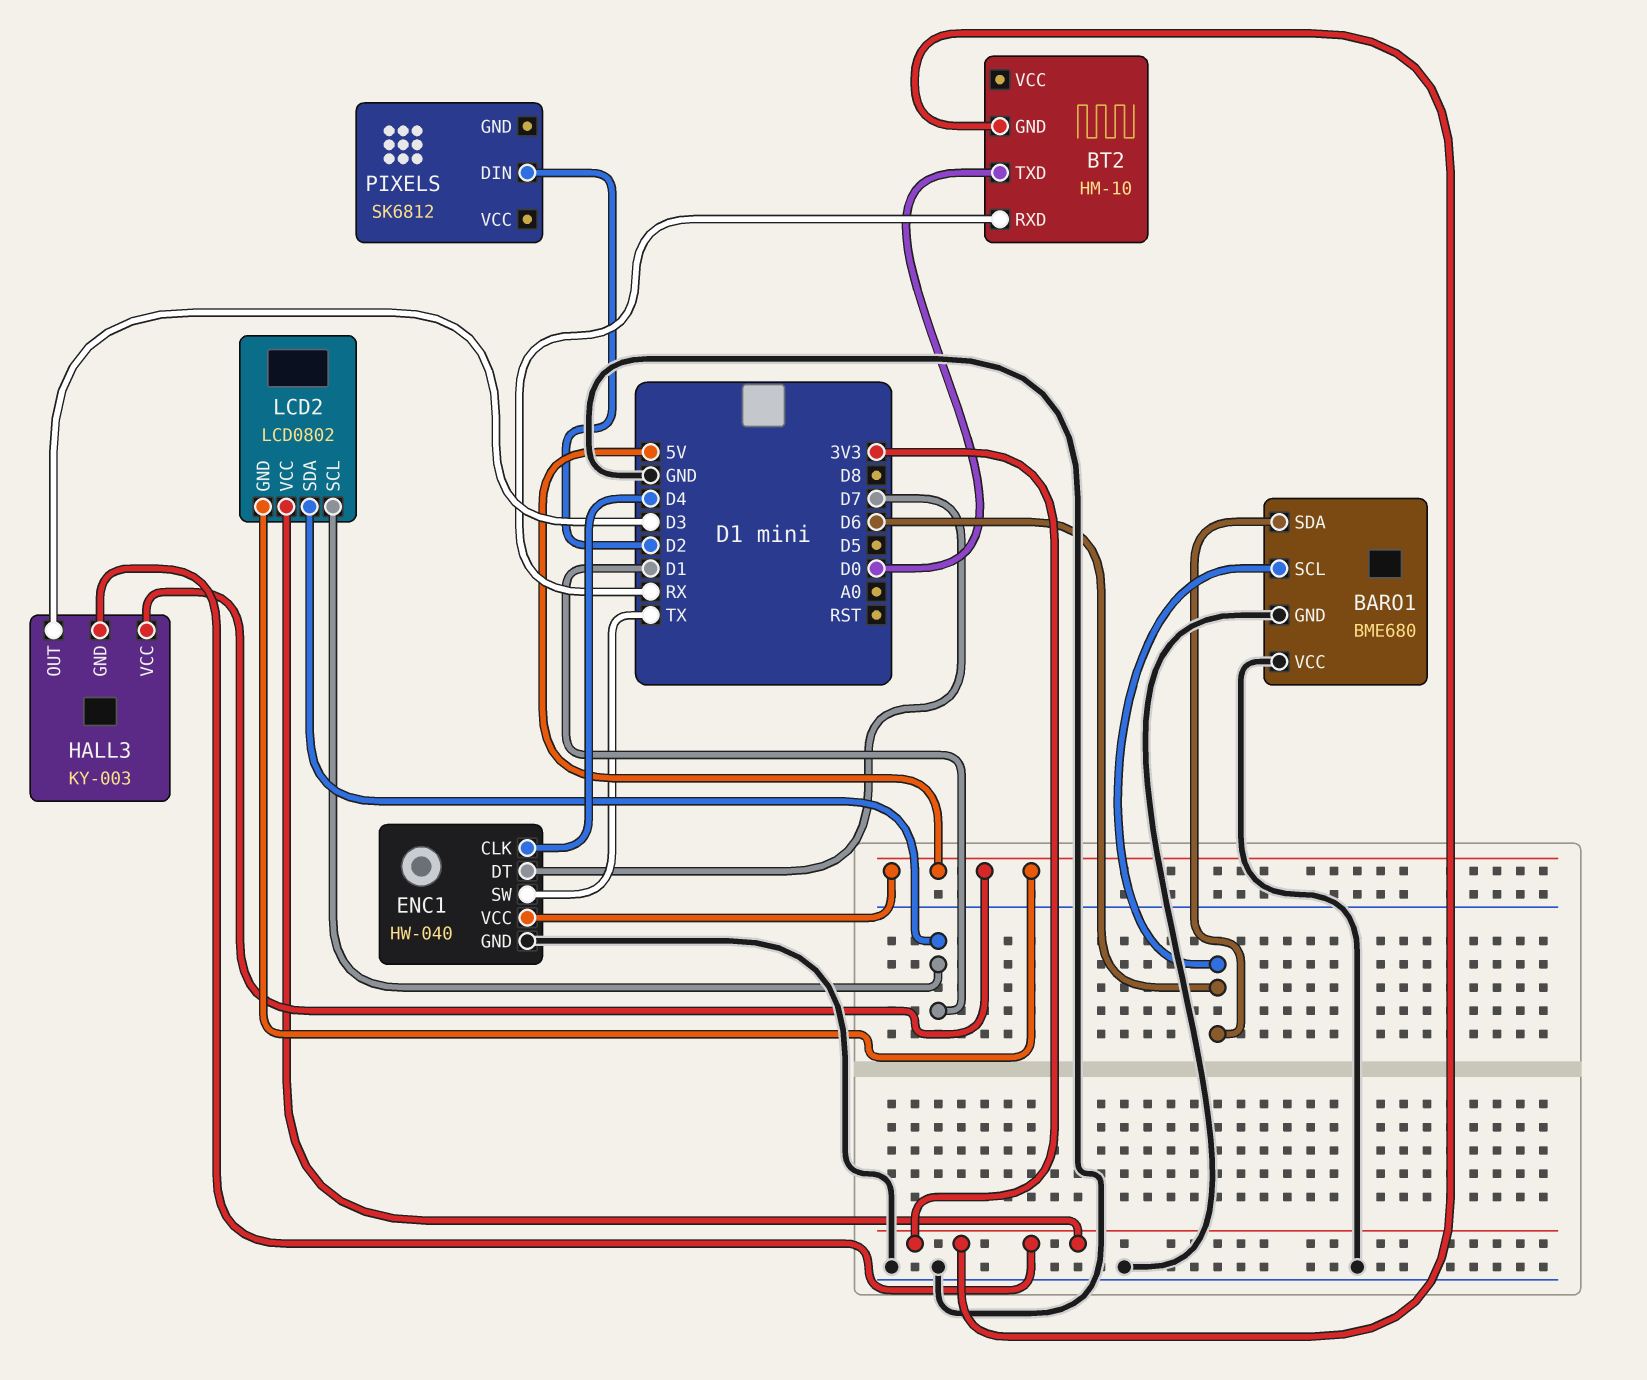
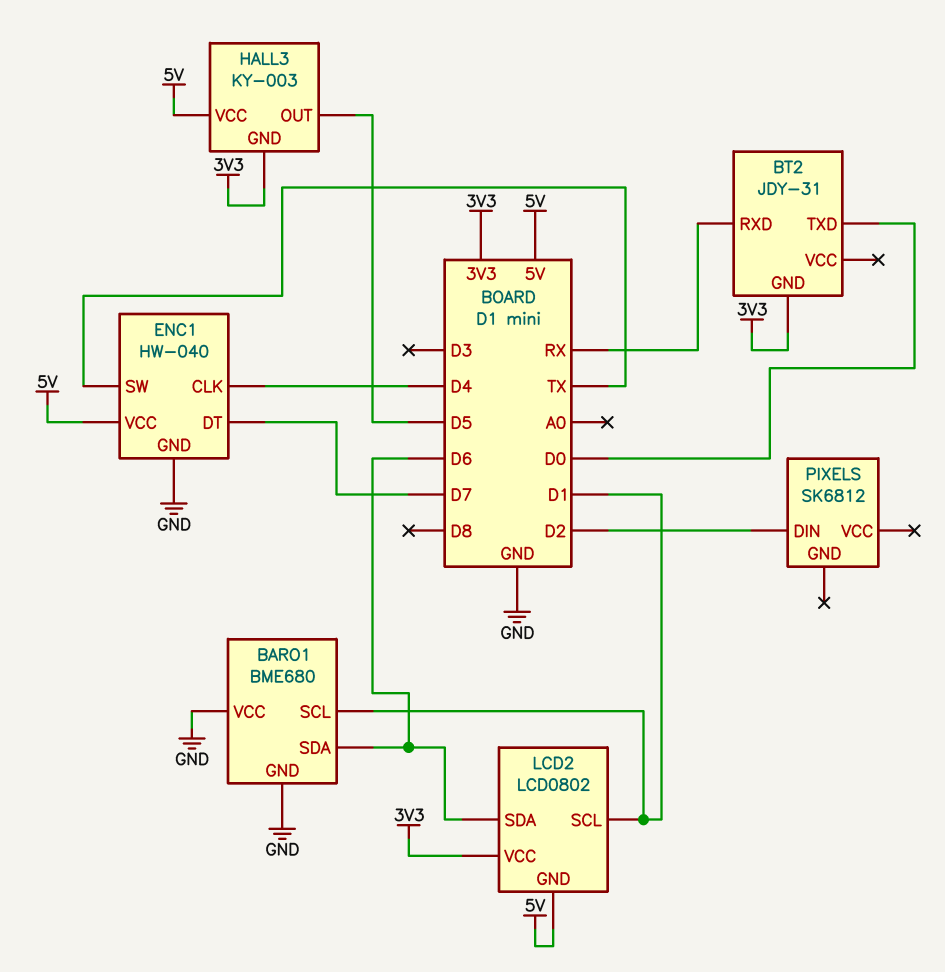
BARO1 pin SCL: D6 -> D1
BT2: HM-10 -> JDY-31
HALL3 pin OUT: D3 -> D5
LCD2 pin SDA: D1 -> D6

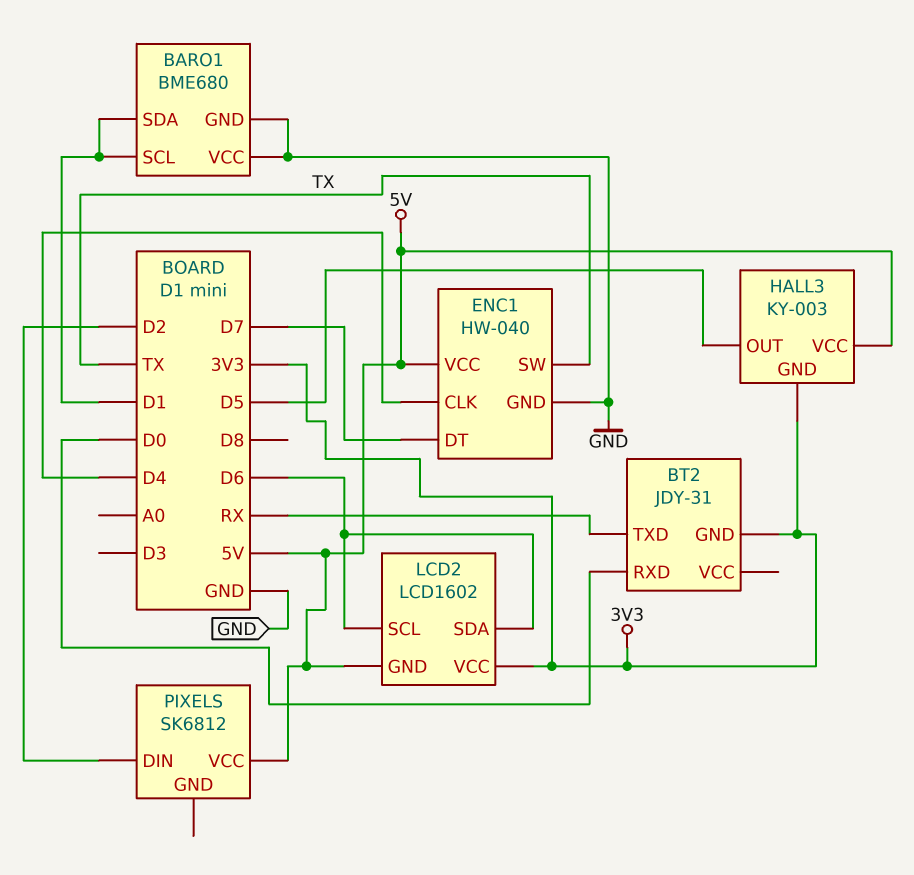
BARO1 pin SDA: D6 -> D1
BT2 pin RXD: RX -> D0
BT2 pin TXD: D0 -> RX
LCD2: LCD0802 -> LCD1602
LCD2 pin SCL: D1 -> D6
PIXELS pin VCC: none -> 5V

